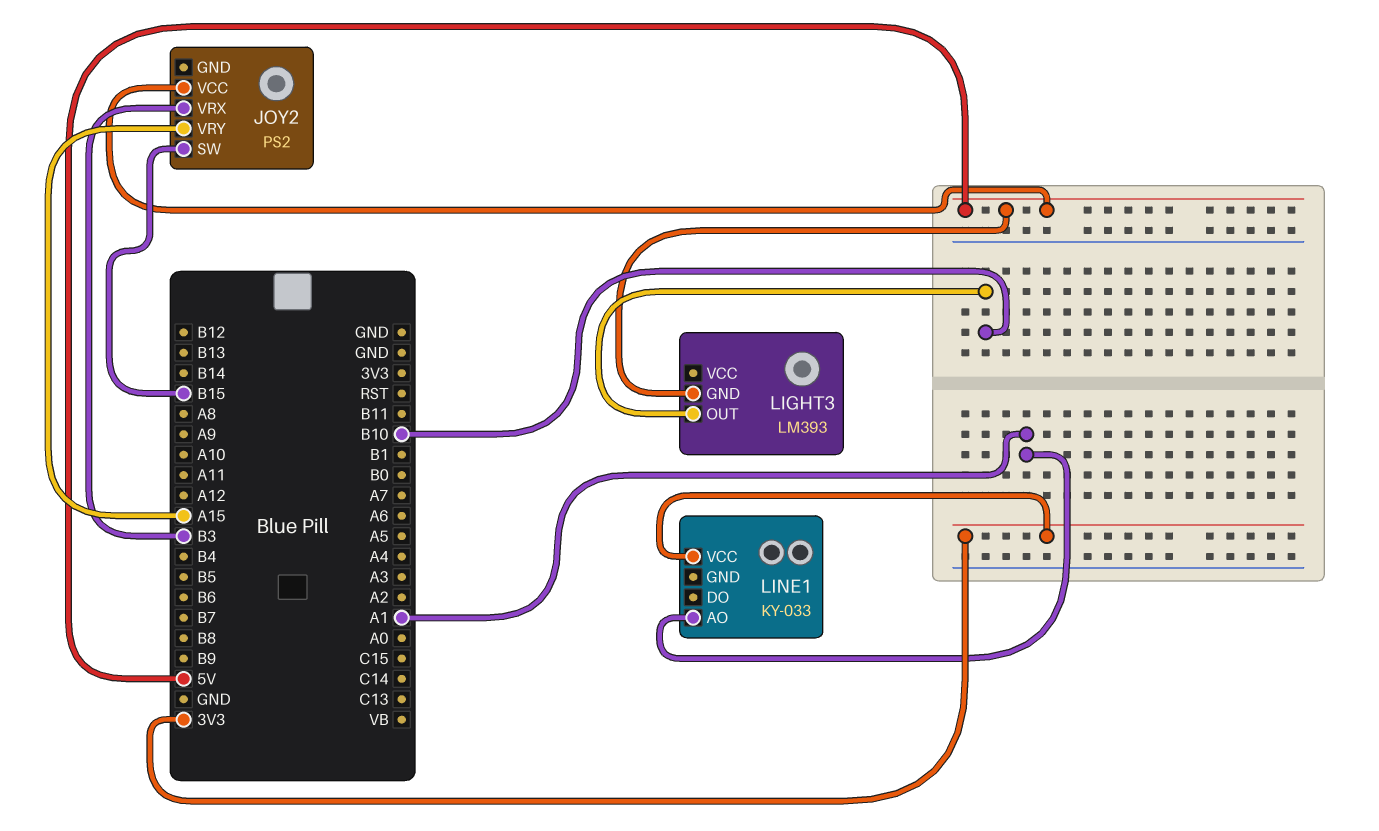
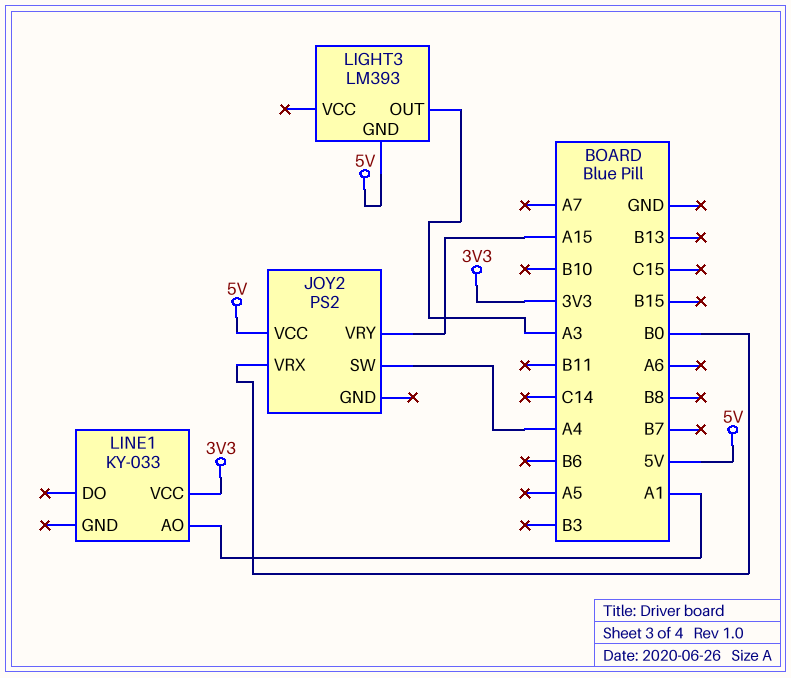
JOY2 pin SW: B15 -> A4
JOY2 pin VRX: B3 -> B0
LIGHT3 pin OUT: B10 -> A3

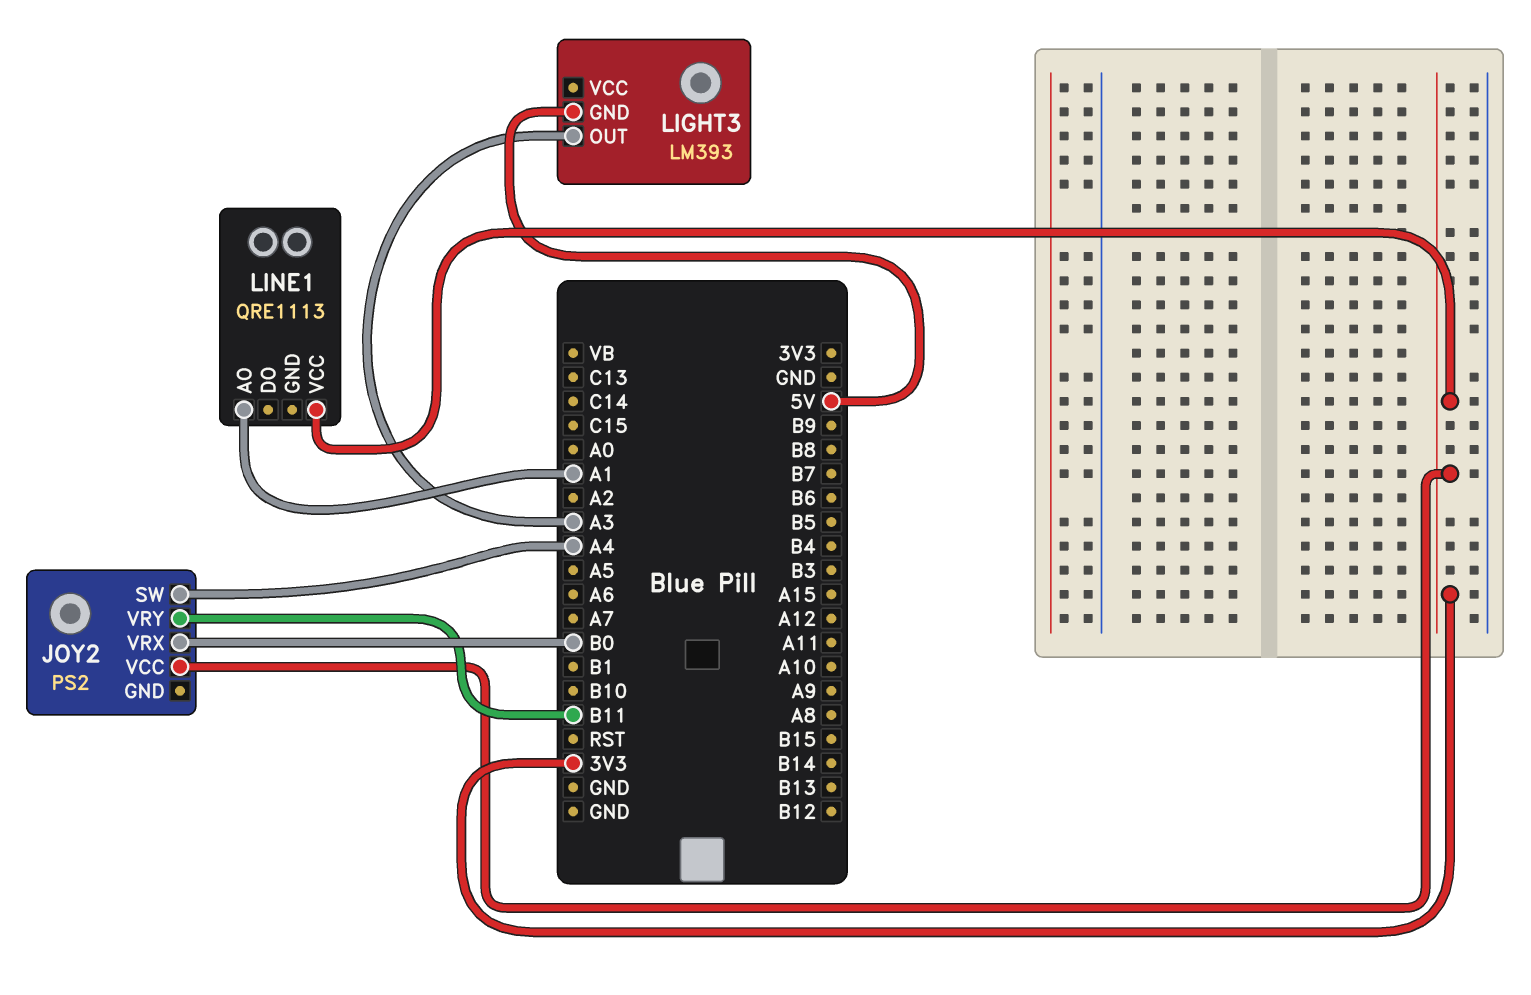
JOY2 pin VCC: 5V -> 3V3
JOY2 pin VRY: A15 -> B11
LINE1: KY-033 -> QRE1113

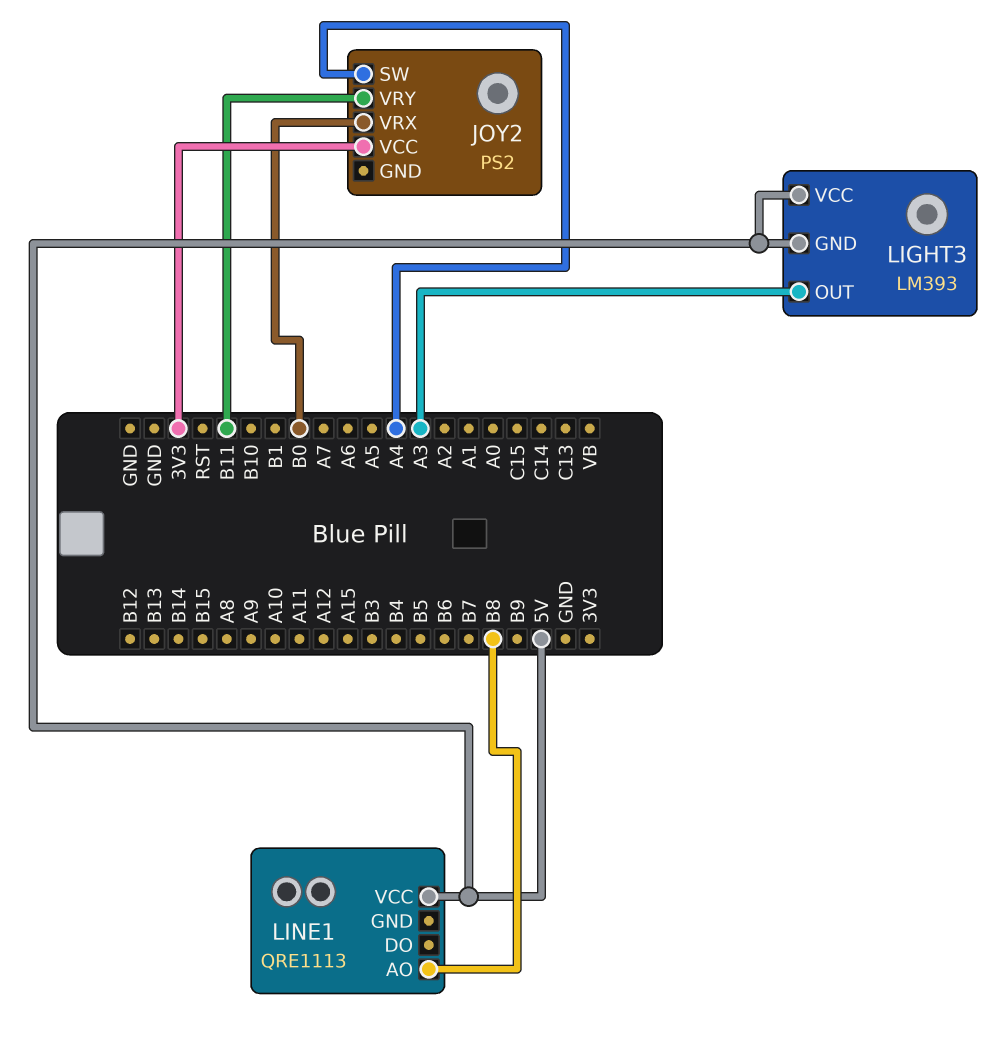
LIGHT3 pin VCC: none -> 5V
LINE1 pin AO: A1 -> B8
LINE1 pin VCC: 3V3 -> 5V

